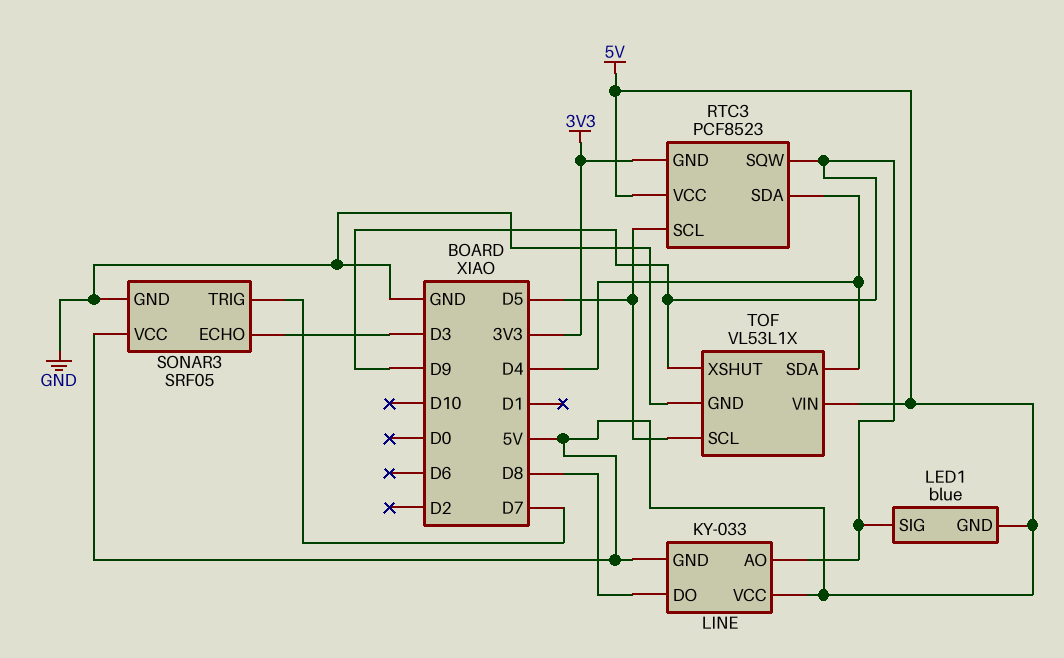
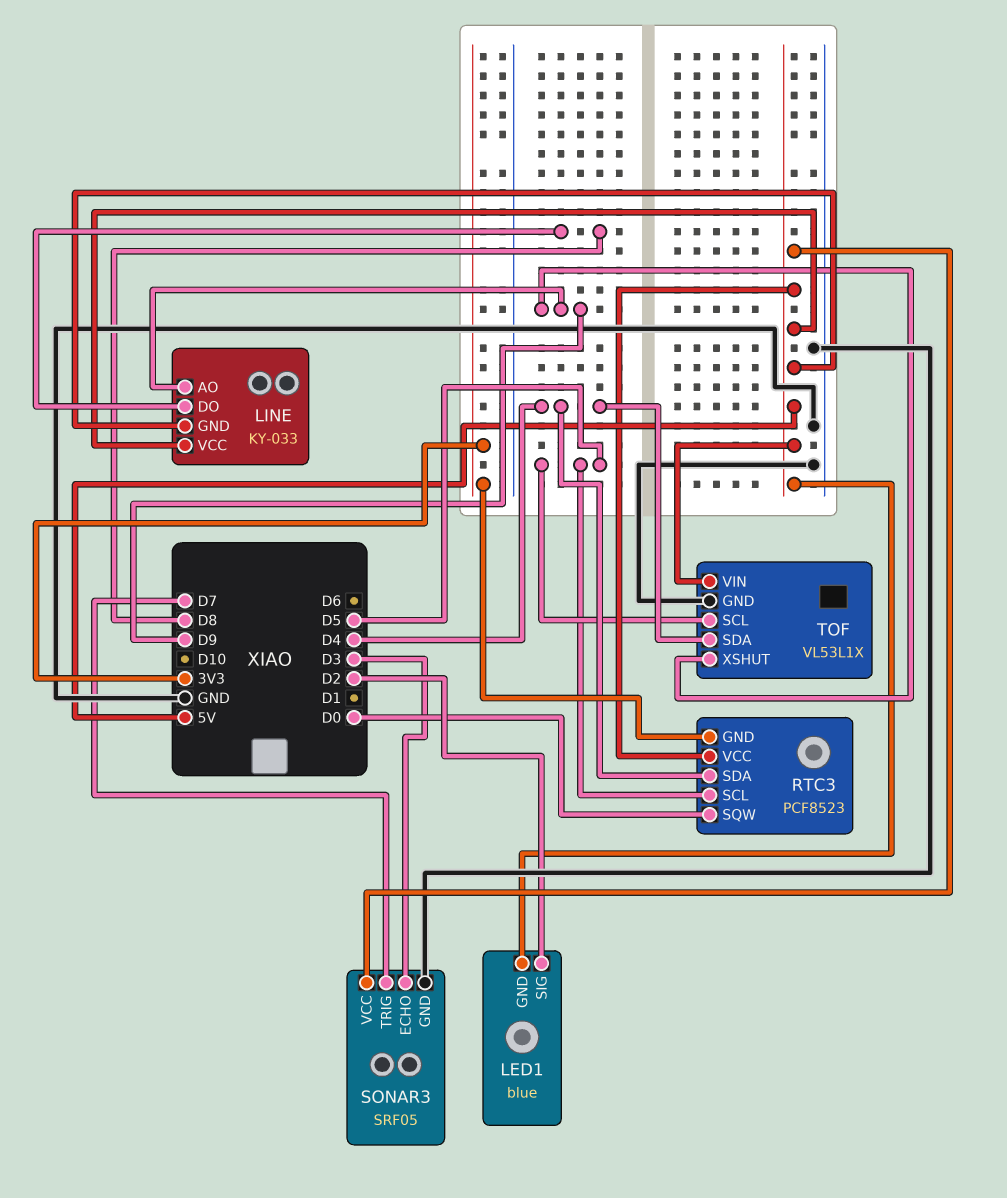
LED1 pin SIG: D9 -> D2
RTC3 pin SQW: D9 -> D0

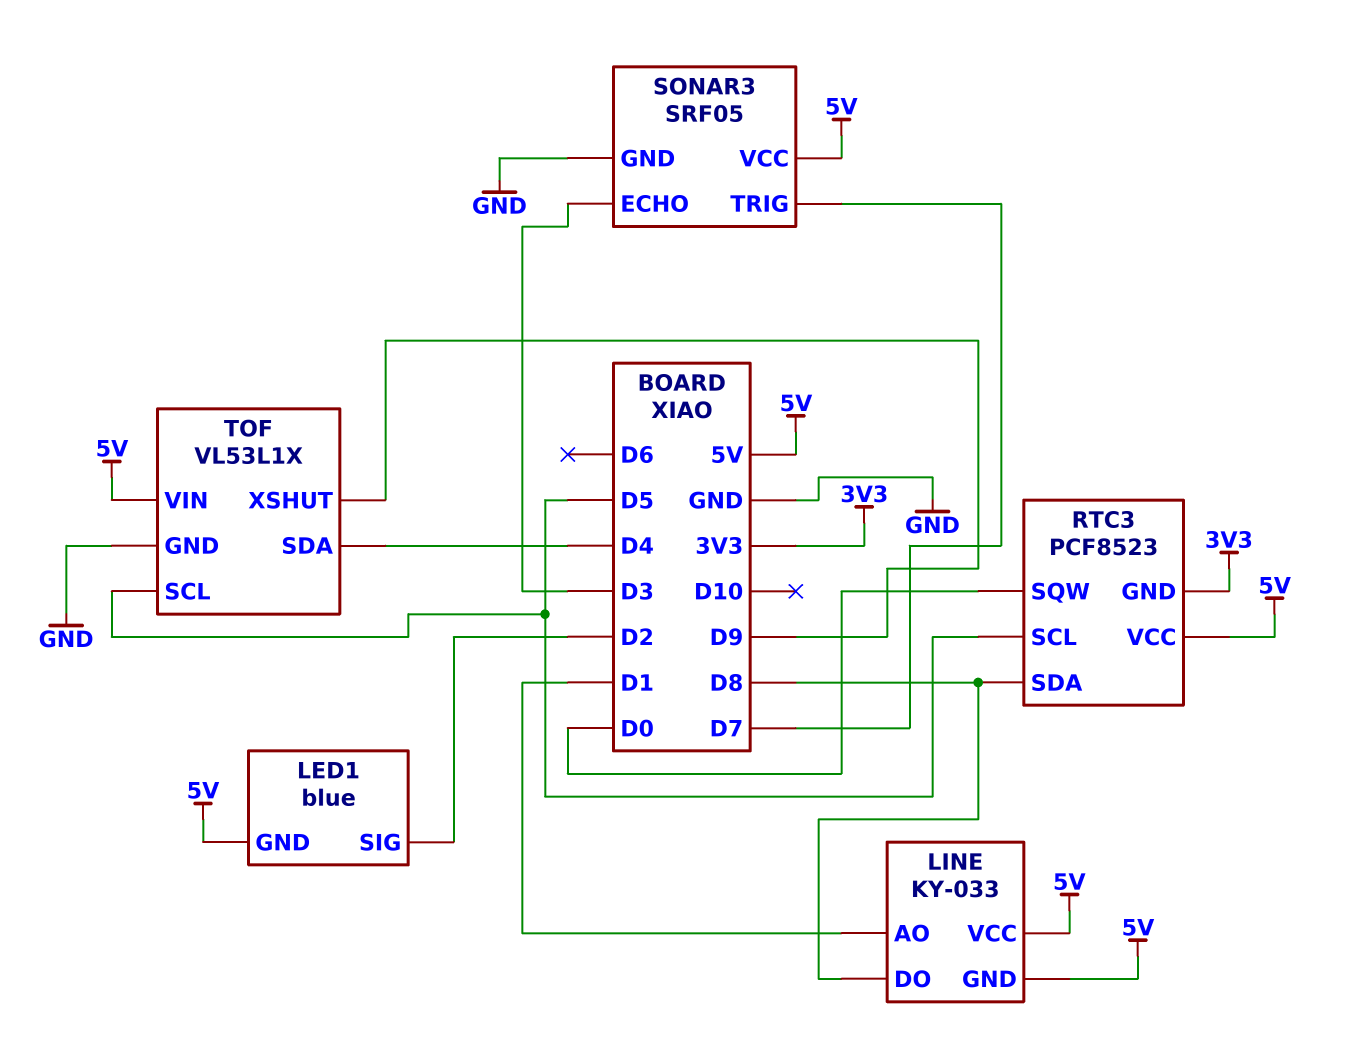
LINE pin AO: D9 -> D1
RTC3 pin SDA: D4 -> D8

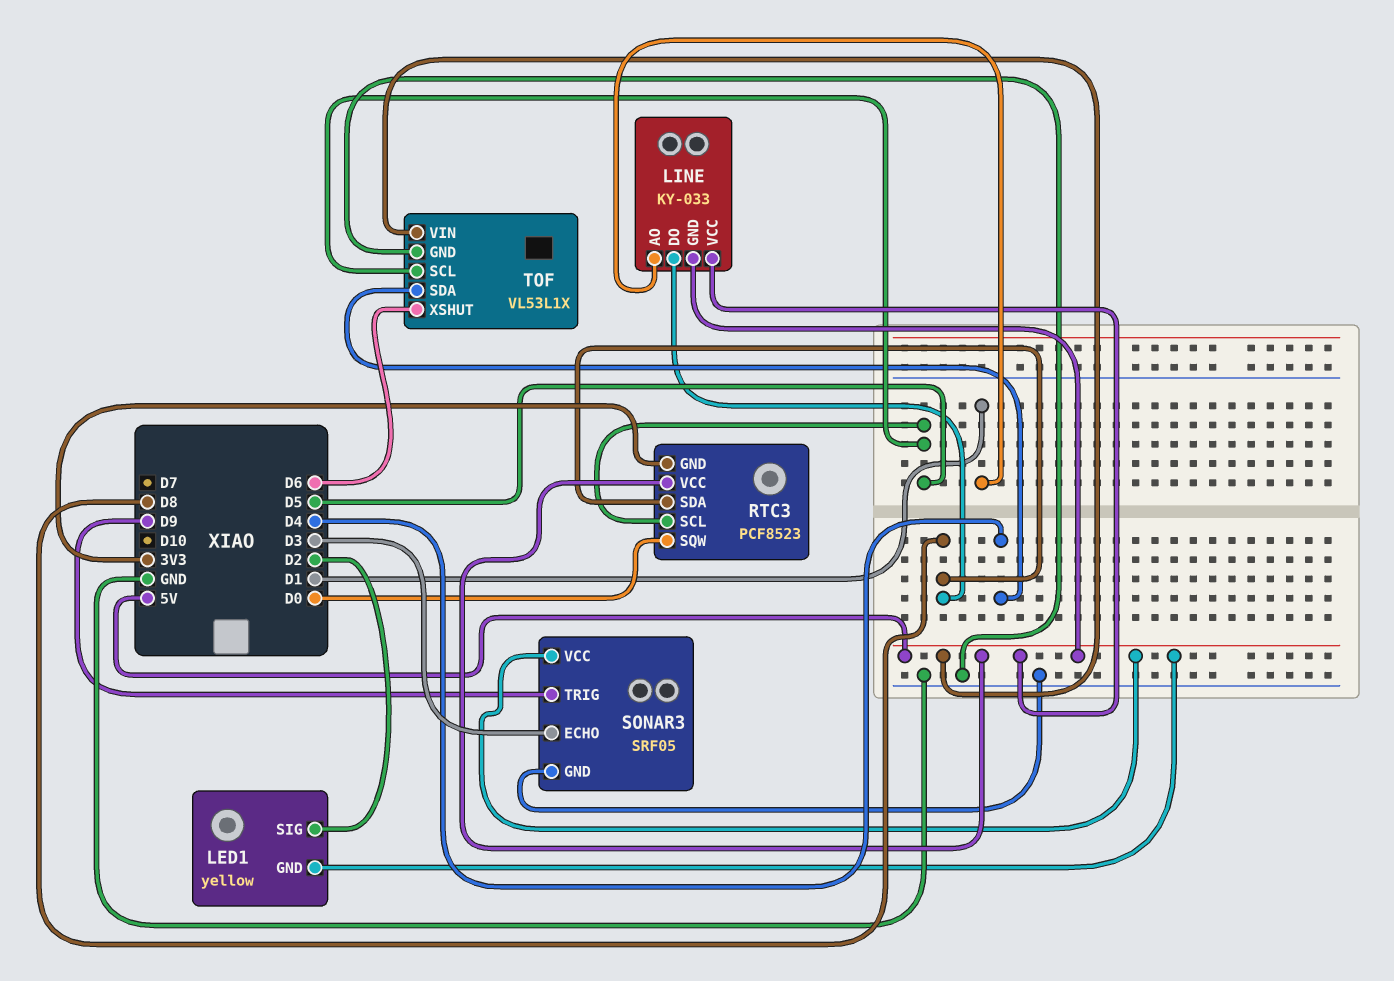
LED1: blue -> yellow
SONAR3 pin TRIG: D7 -> D9
TOF pin XSHUT: D9 -> D6

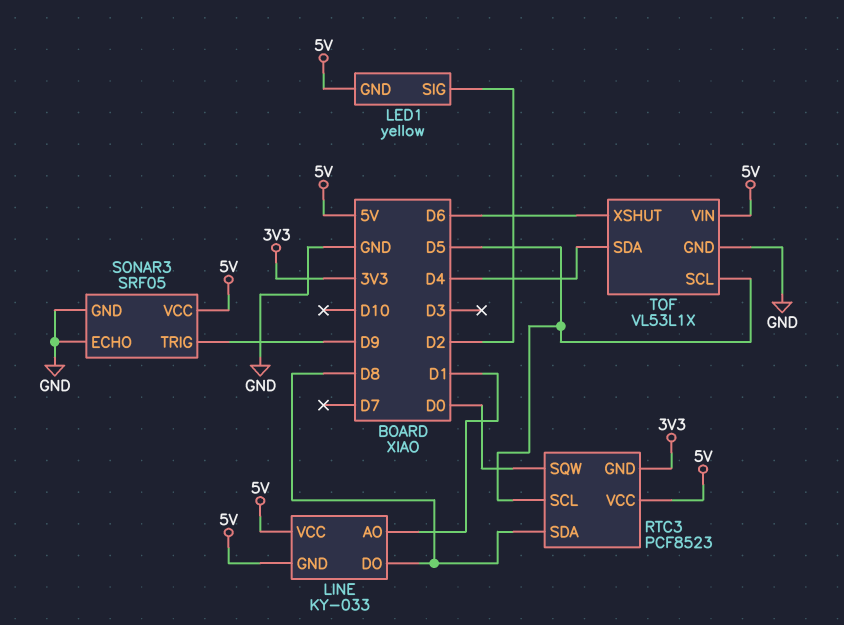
SONAR3 pin ECHO: D3 -> GND

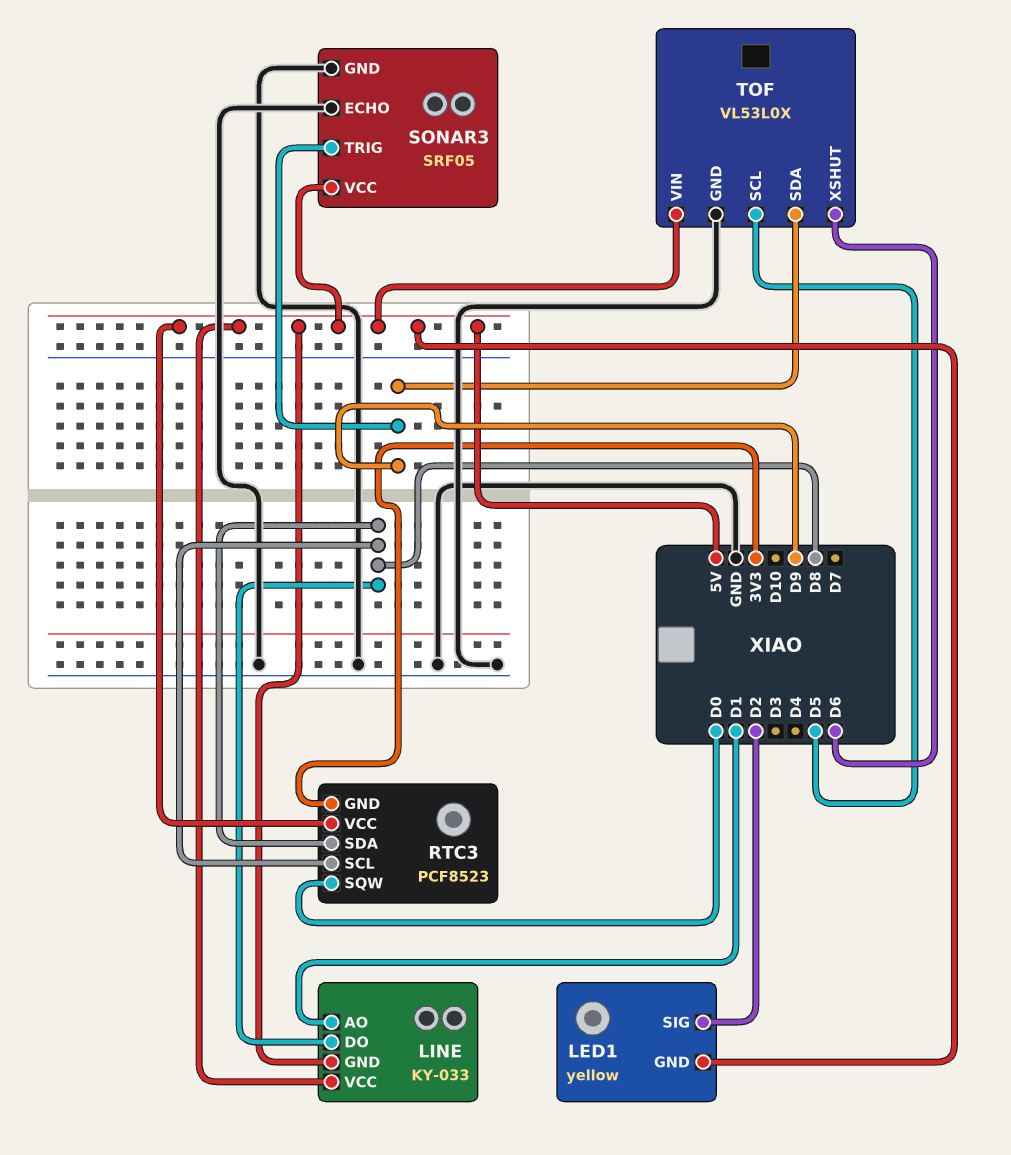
RTC3 pin SCL: D5 -> D8
TOF: VL53L1X -> VL53L0X
TOF pin SDA: D4 -> D9

